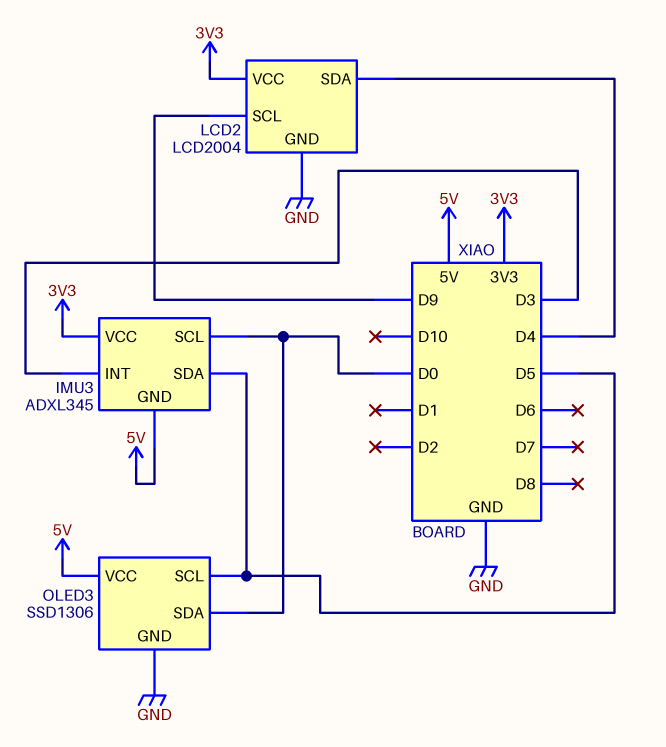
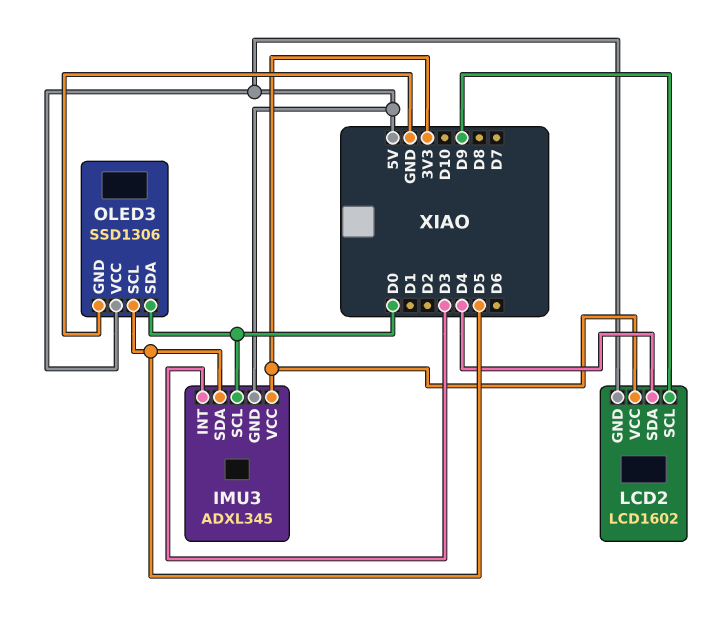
LCD2: LCD2004 -> LCD1602
LCD2 pin GND: GND -> 5V

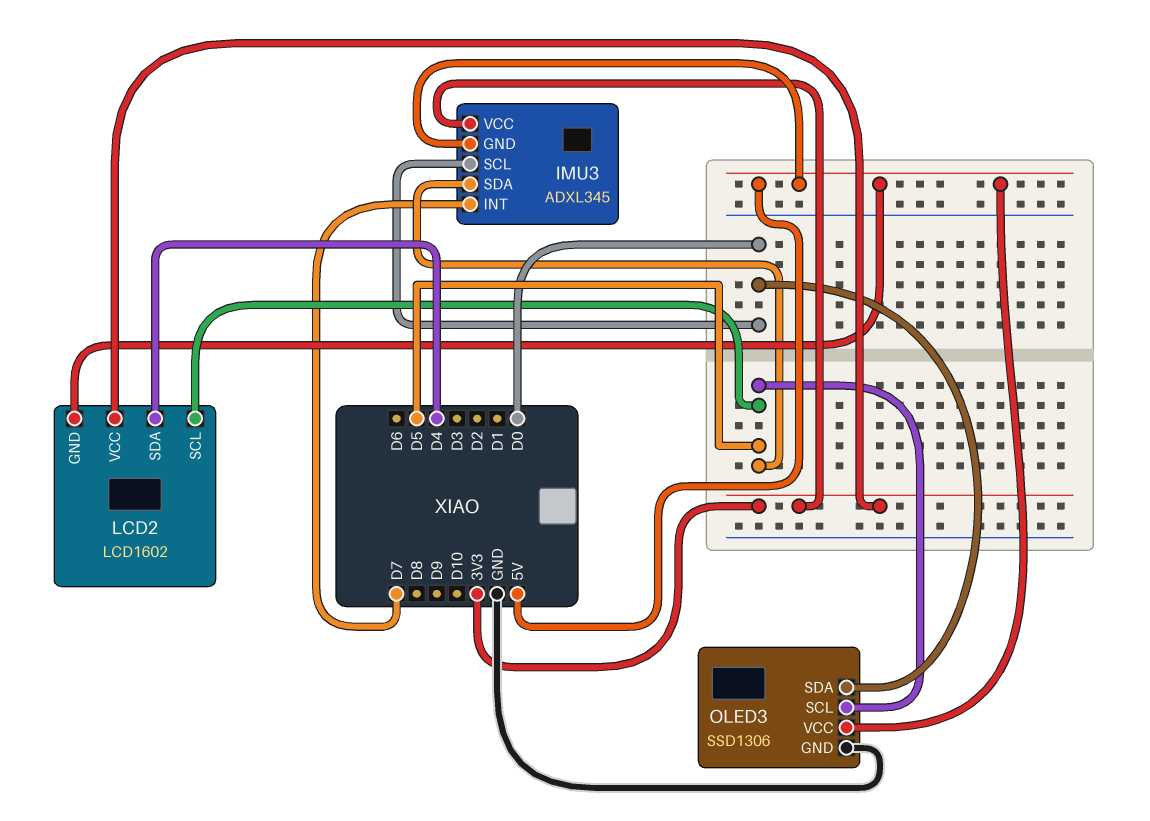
IMU3 pin INT: D3 -> D7
LCD2 pin SCL: D9 -> D5

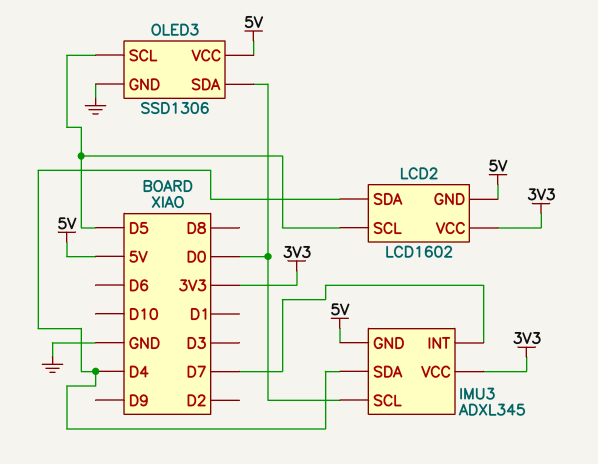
IMU3 pin SDA: D5 -> D4

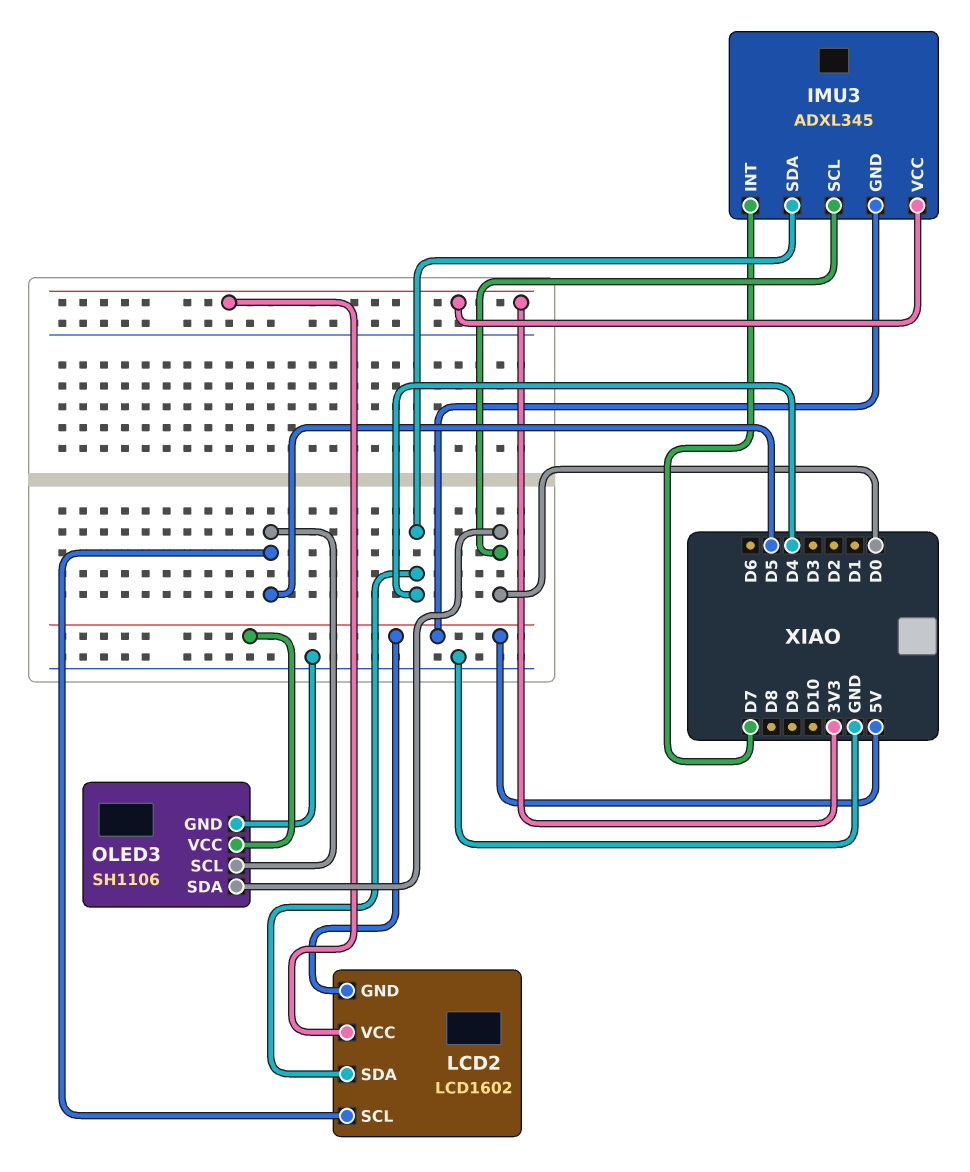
OLED3: SSD1306 -> SH1106

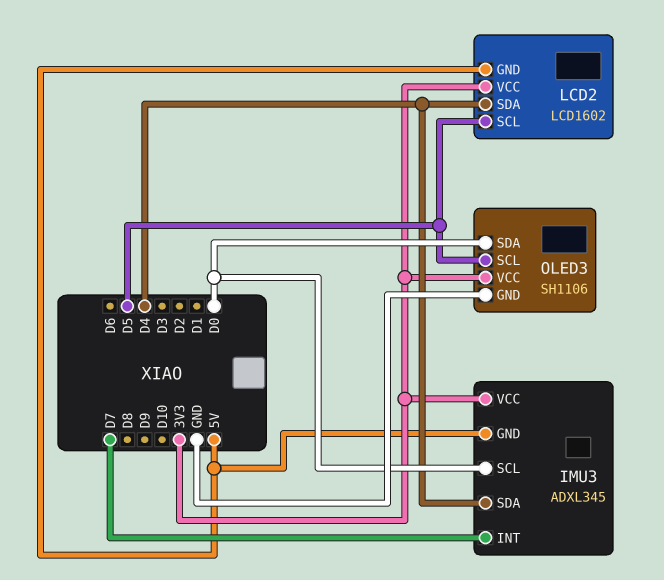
OLED3 pin VCC: 5V -> 3V3

